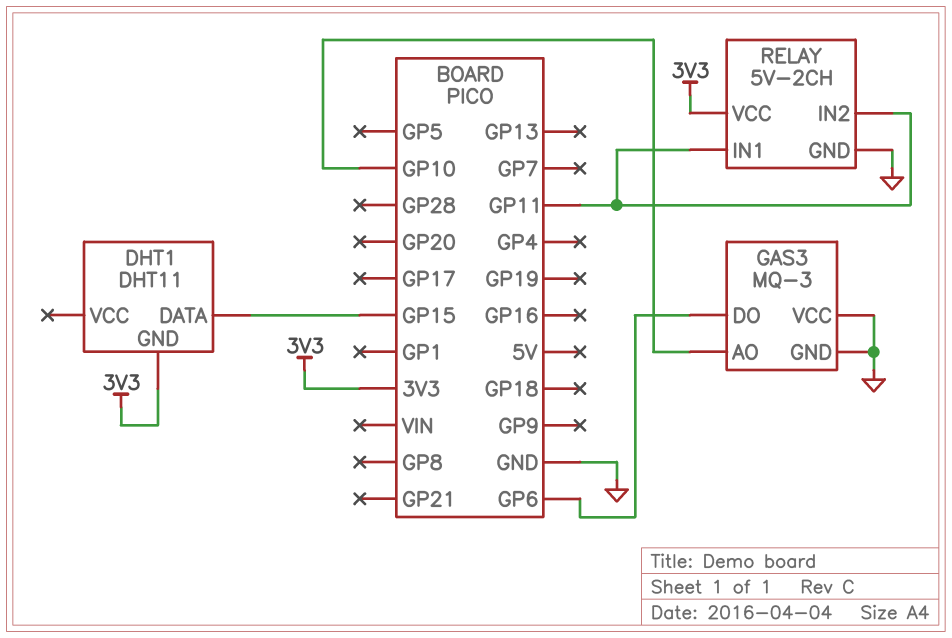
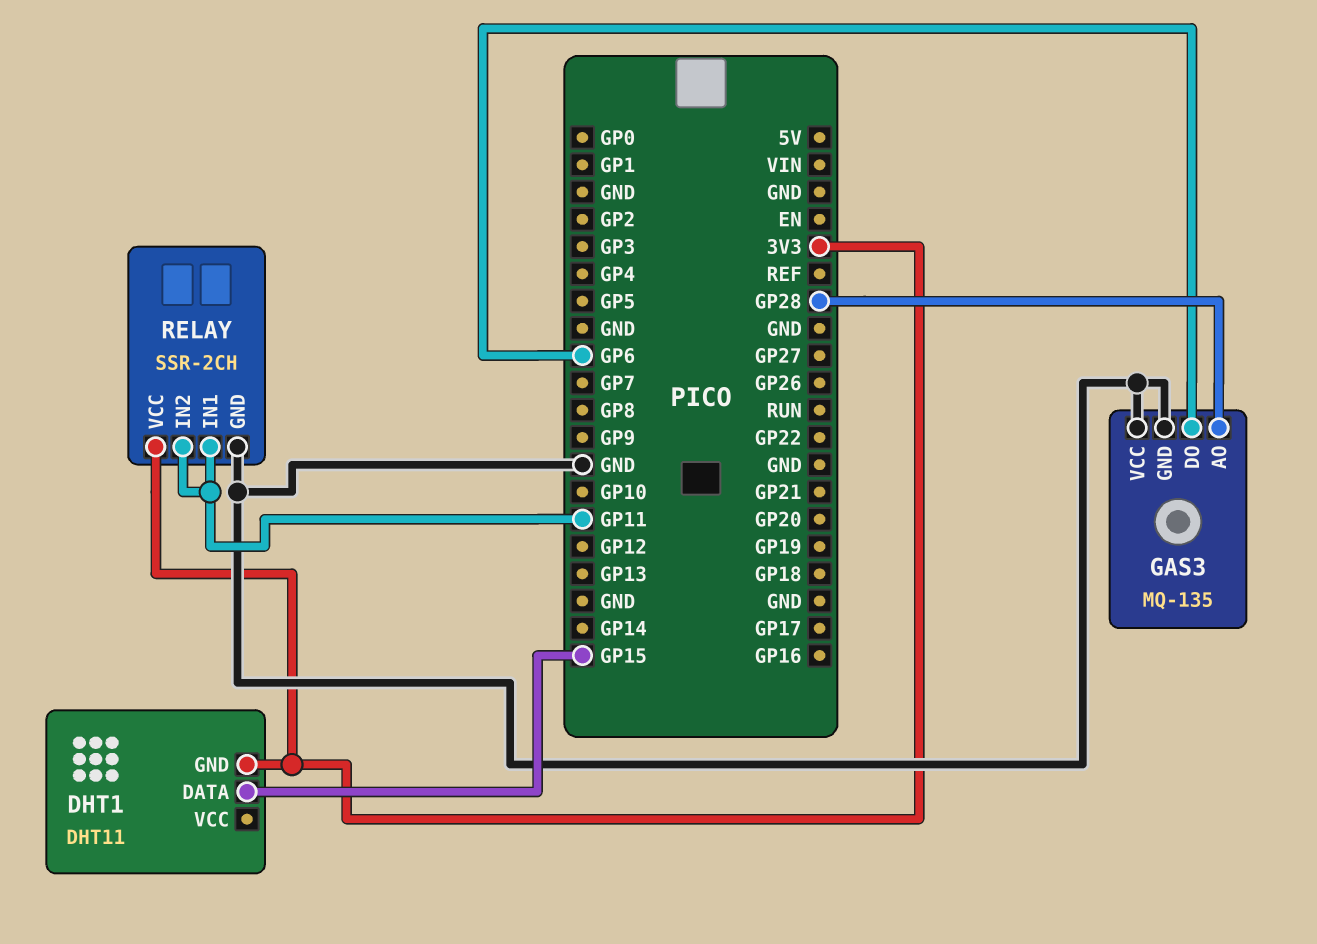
GAS3: MQ-3 -> MQ-135
GAS3 pin AO: GP10 -> GP28
RELAY: 5V-2CH -> SSR-2CH

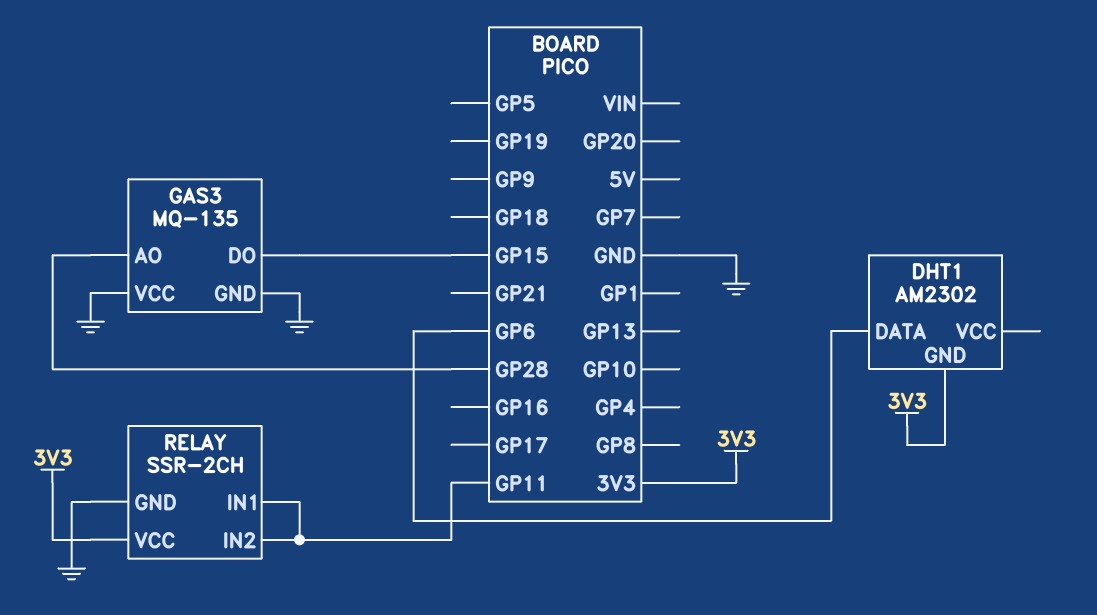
DHT1: DHT11 -> AM2302
DHT1 pin DATA: GP15 -> GP6
GAS3 pin DO: GP6 -> GP15

